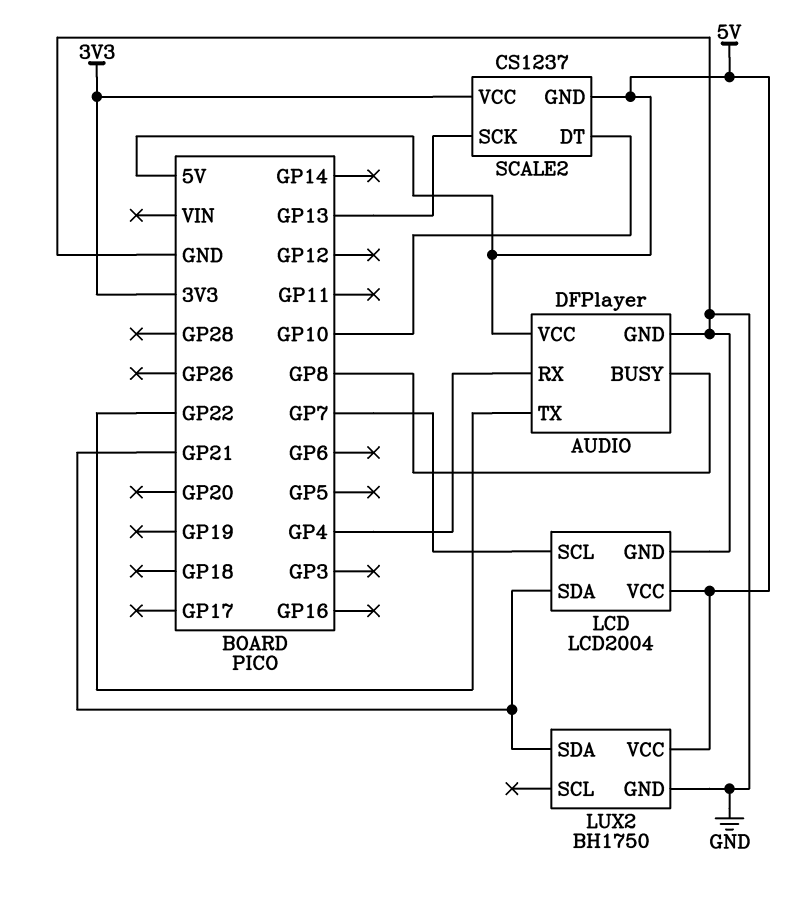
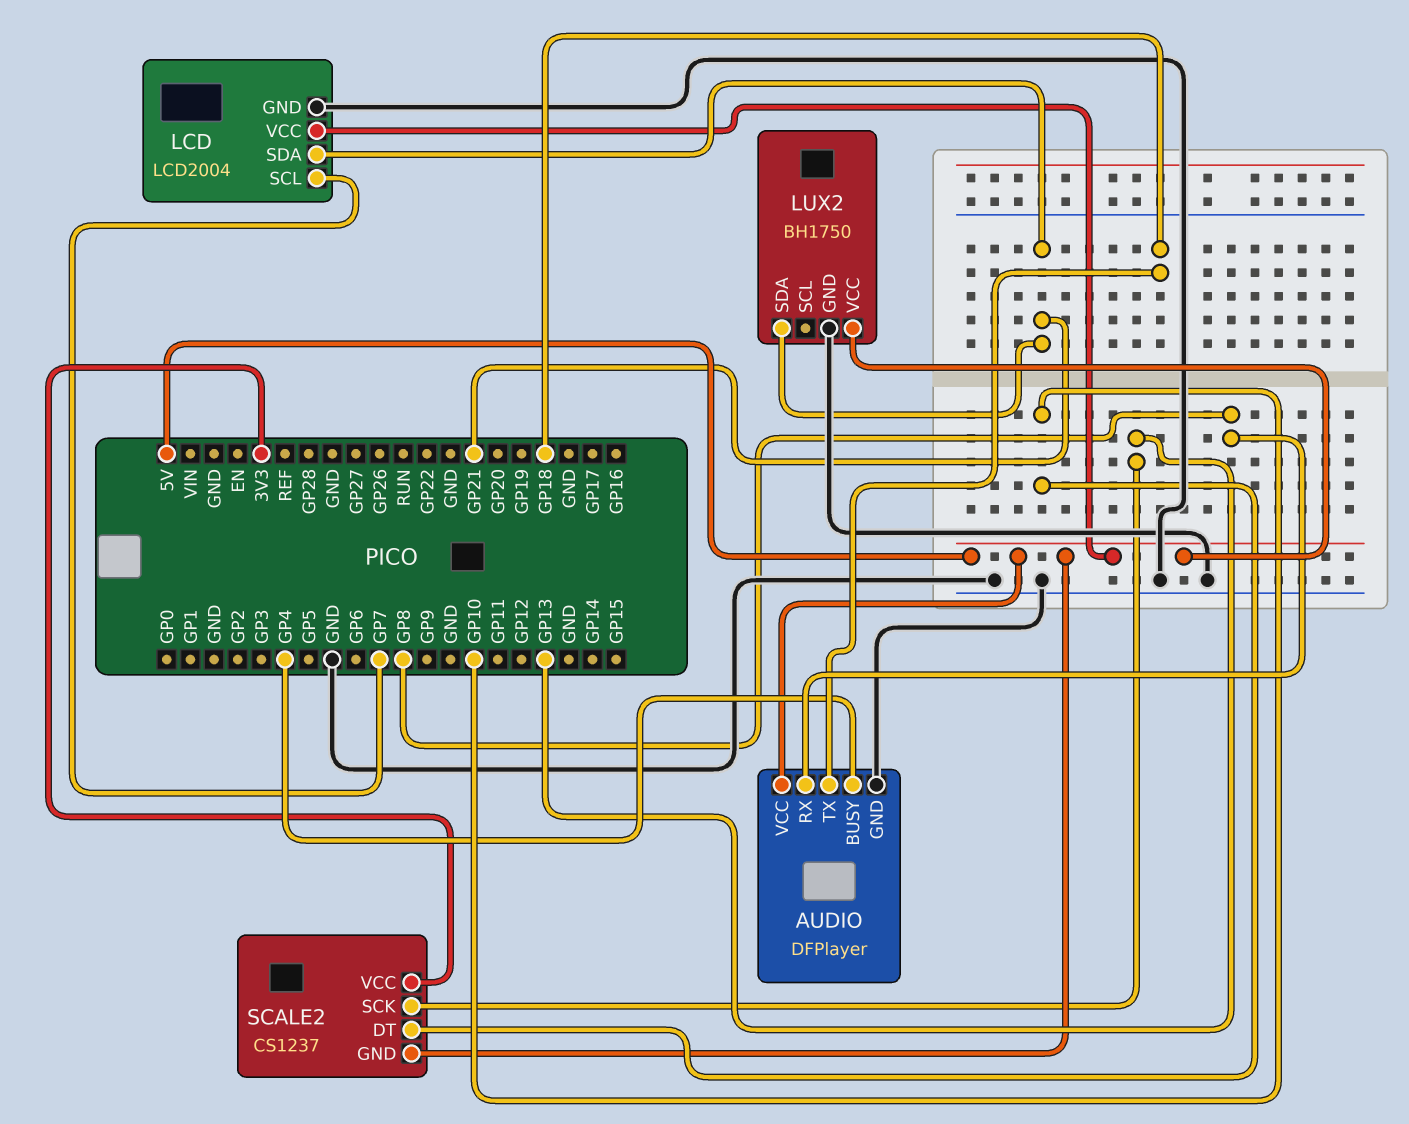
AUDIO pin BUSY: GP8 -> GP4
AUDIO pin RX: GP4 -> GP8
AUDIO pin TX: GP22 -> GP18

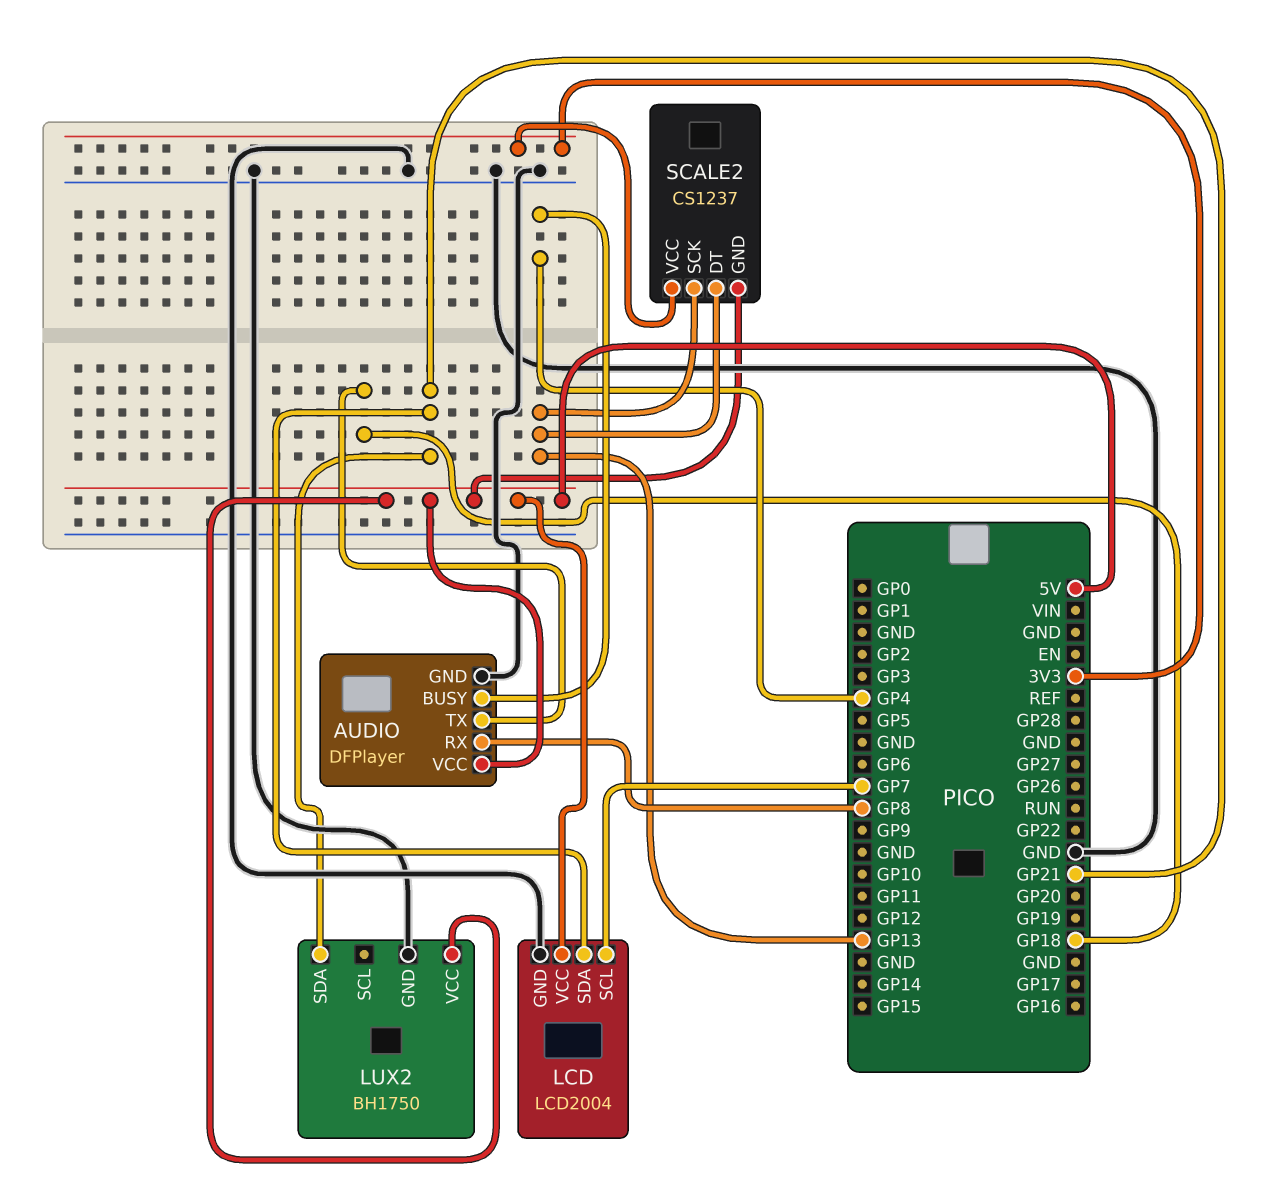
SCALE2 pin DT: GP10 -> GP13

